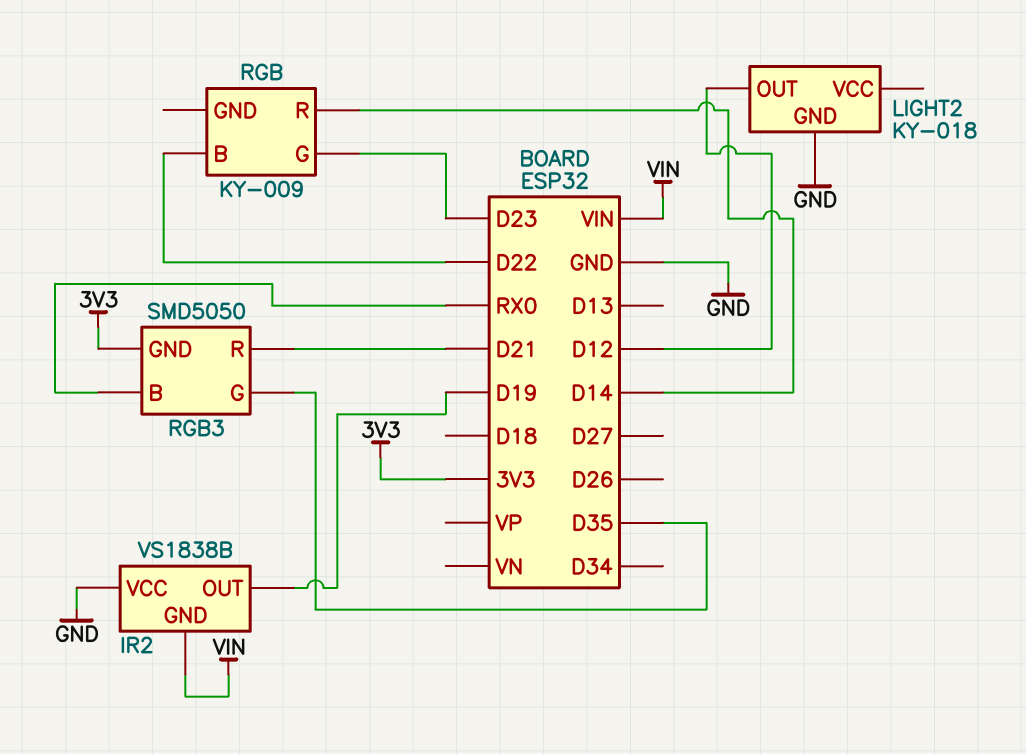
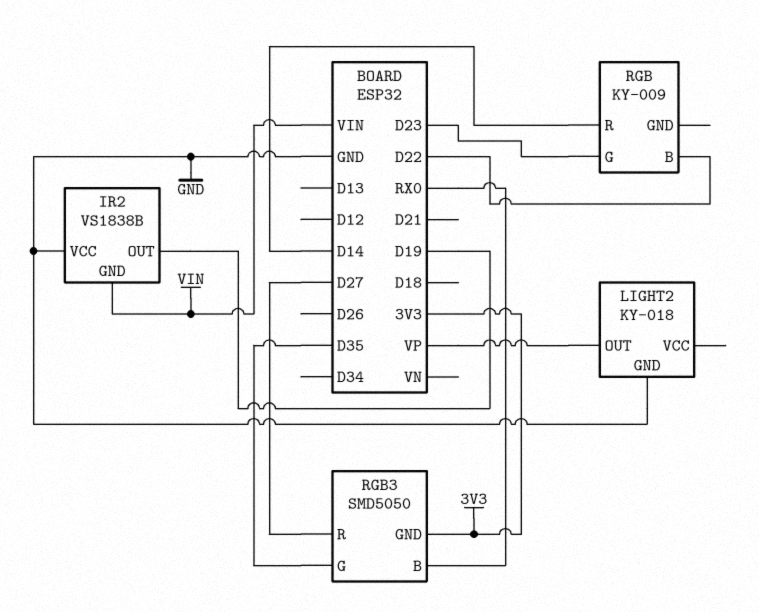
LIGHT2 pin OUT: D12 -> VP
RGB3 pin R: D21 -> D27

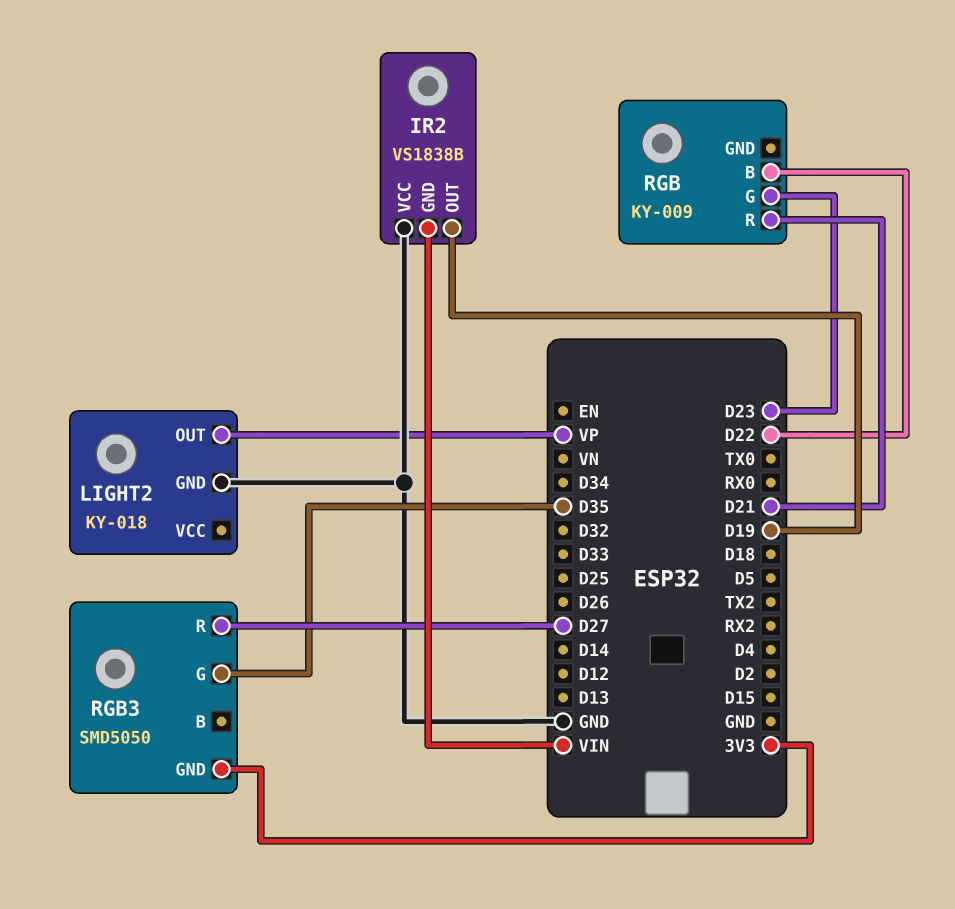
RGB pin R: D14 -> D21
RGB3 pin B: RX0 -> none

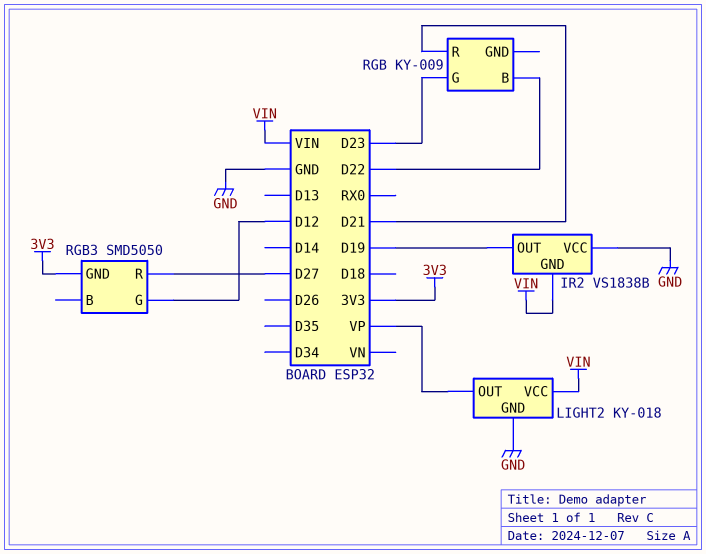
LIGHT2 pin VCC: none -> VIN
RGB3 pin G: D35 -> D12

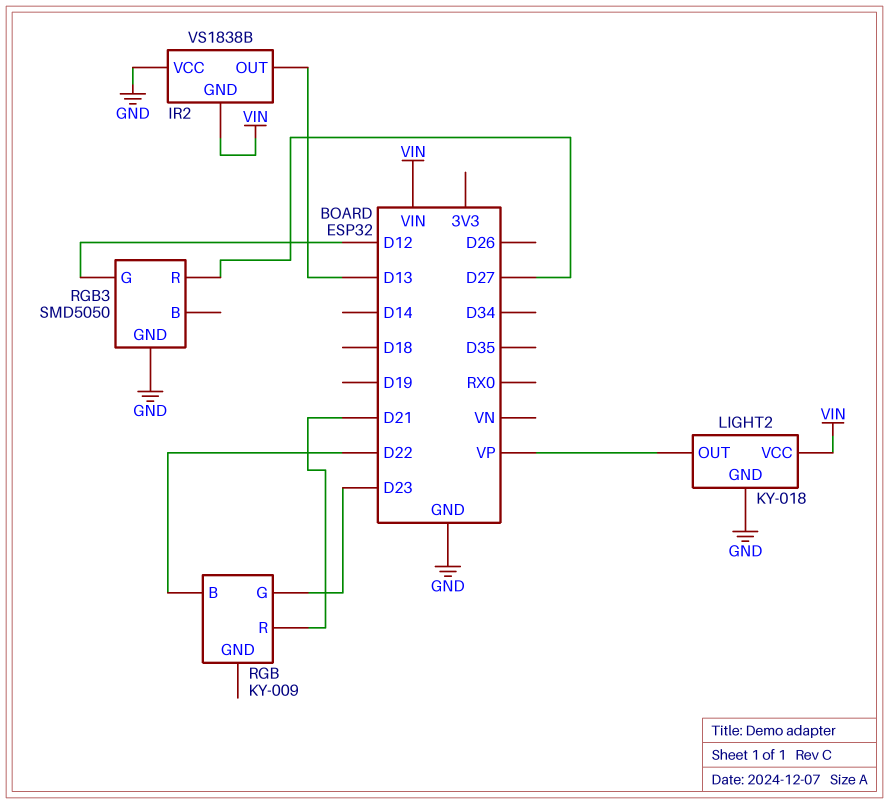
IR2 pin OUT: D19 -> D13
RGB3 pin GND: 3V3 -> GND

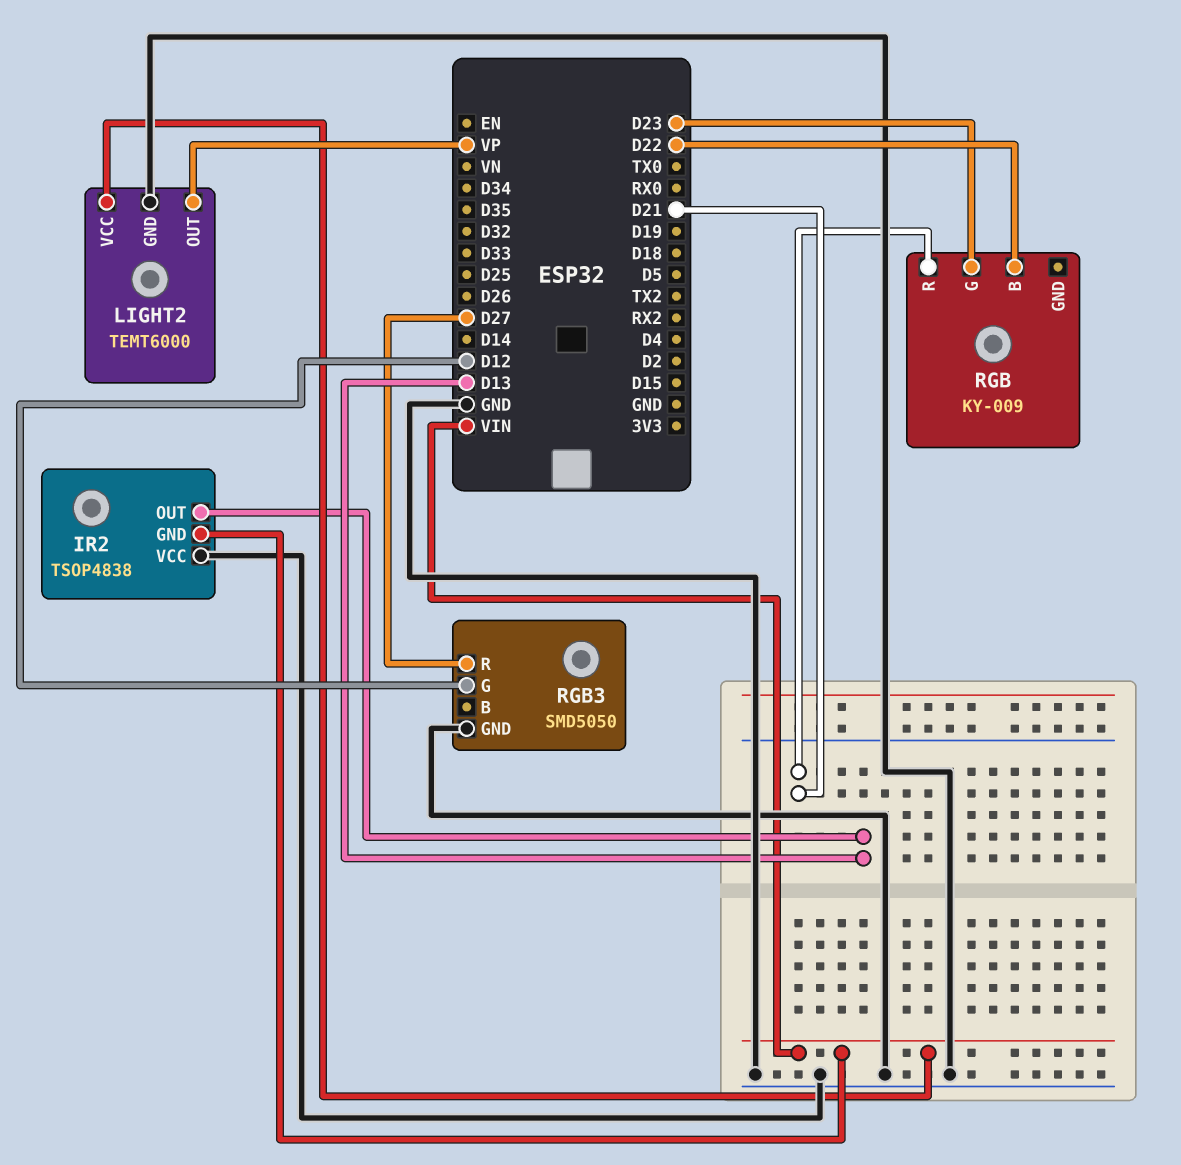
IR2: VS1838B -> TSOP4838
LIGHT2: KY-018 -> TEMT6000

